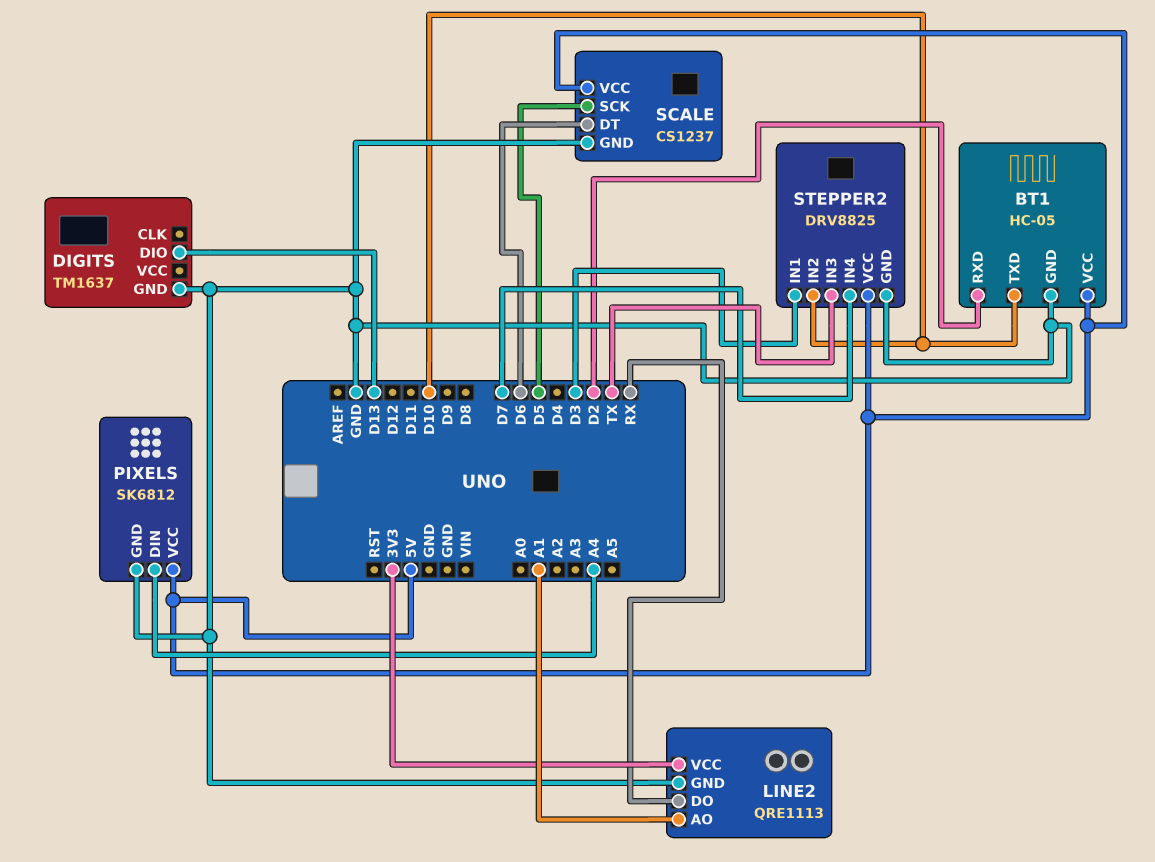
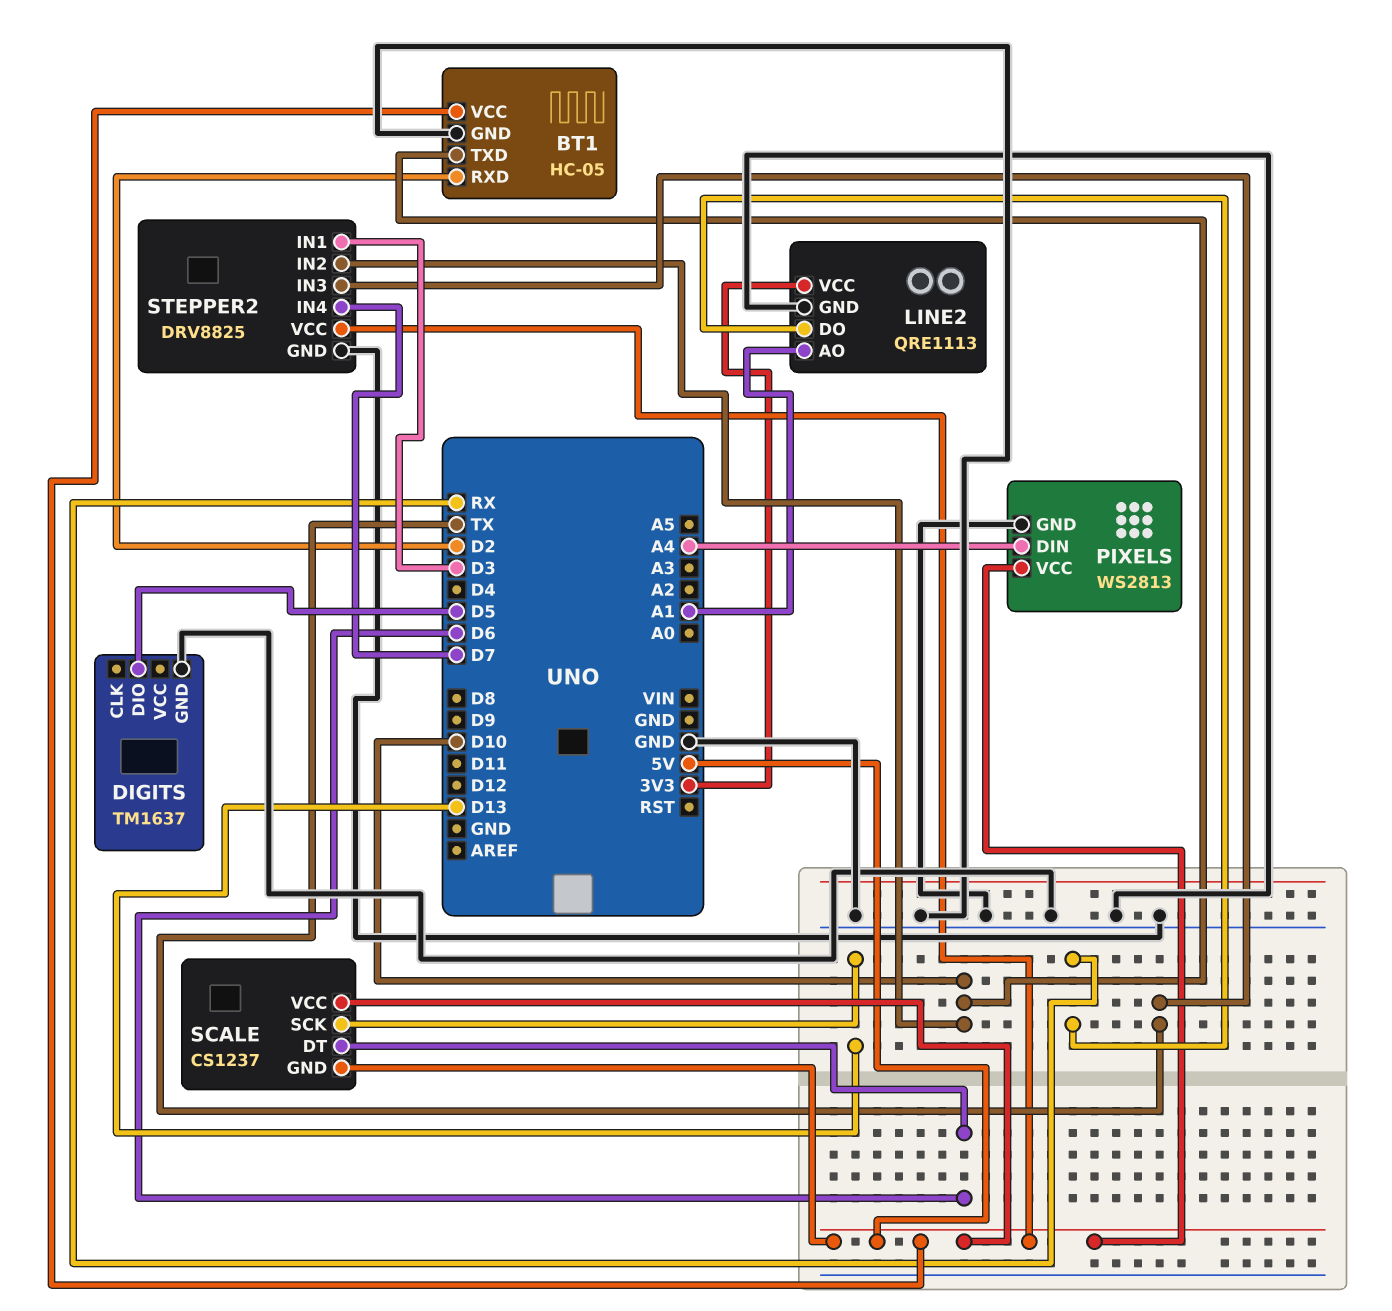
DIGITS pin DIO: D13 -> D5
PIXELS: SK6812 -> WS2813
SCALE pin GND: GND -> 5V
SCALE pin SCK: D5 -> D13

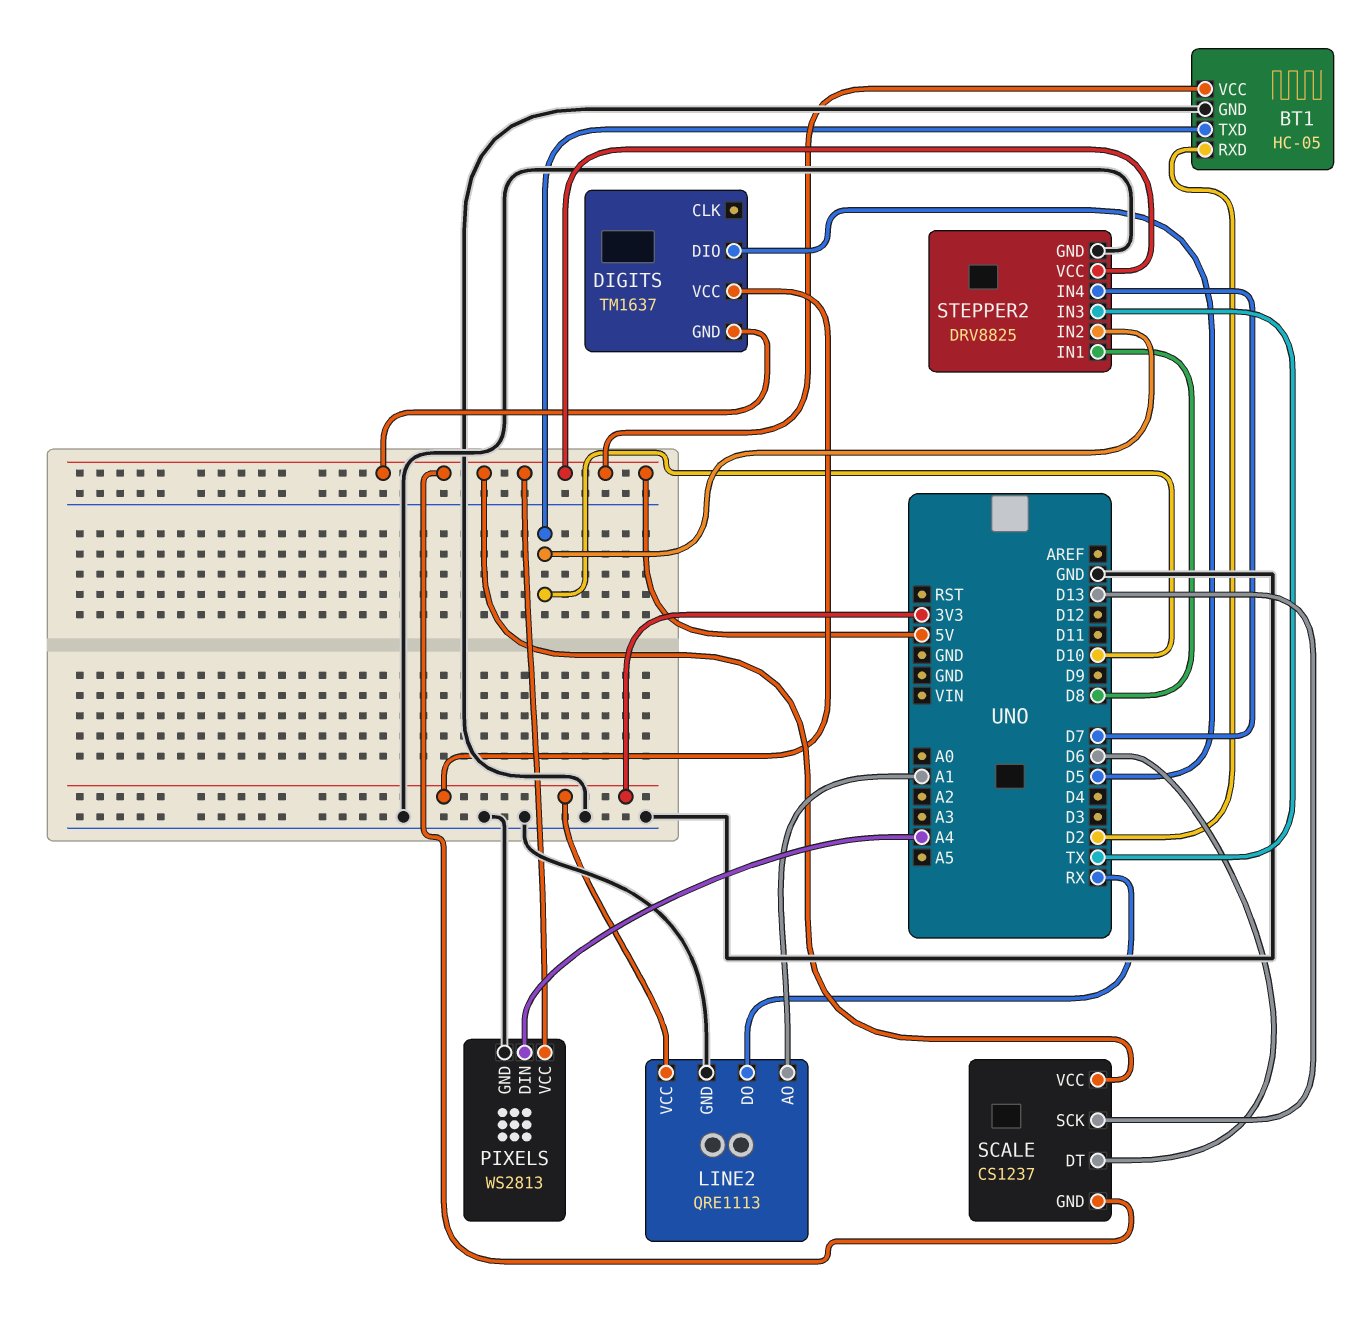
DIGITS pin GND: GND -> 5V
DIGITS pin VCC: none -> 3V3
STEPPER2 pin IN1: D3 -> D8

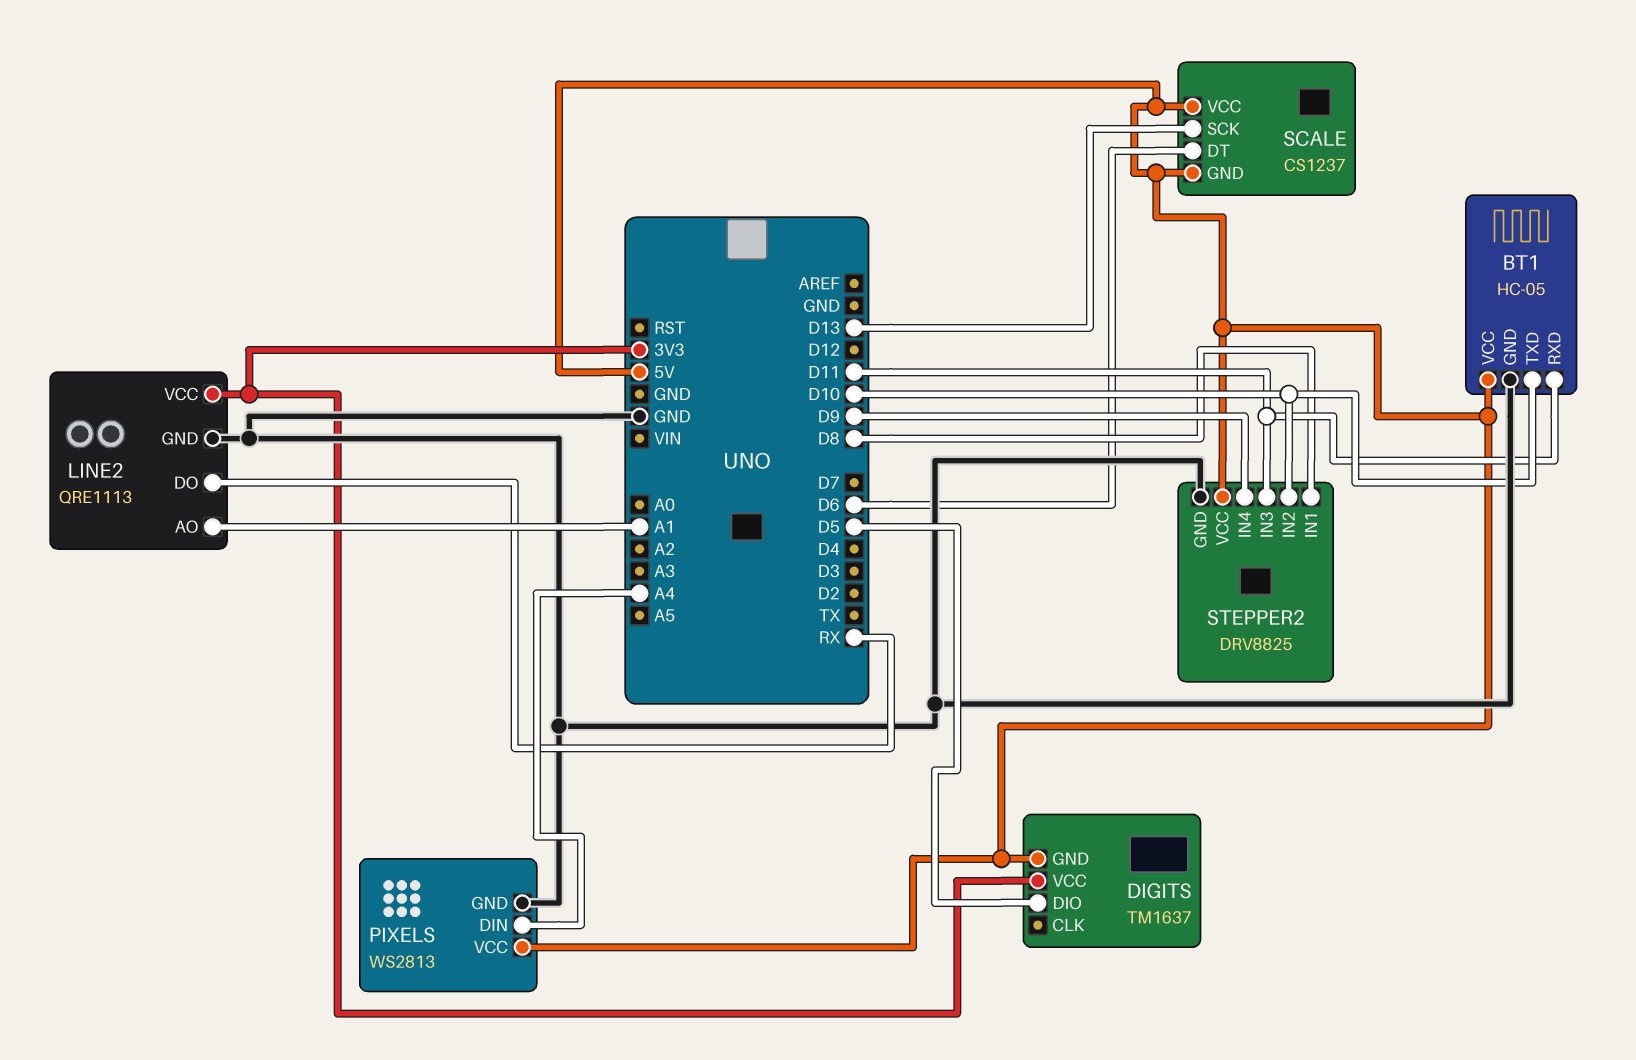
BT1 pin RXD: D2 -> D11
STEPPER2 pin IN3: TX -> D11
STEPPER2 pin IN4: D7 -> D9

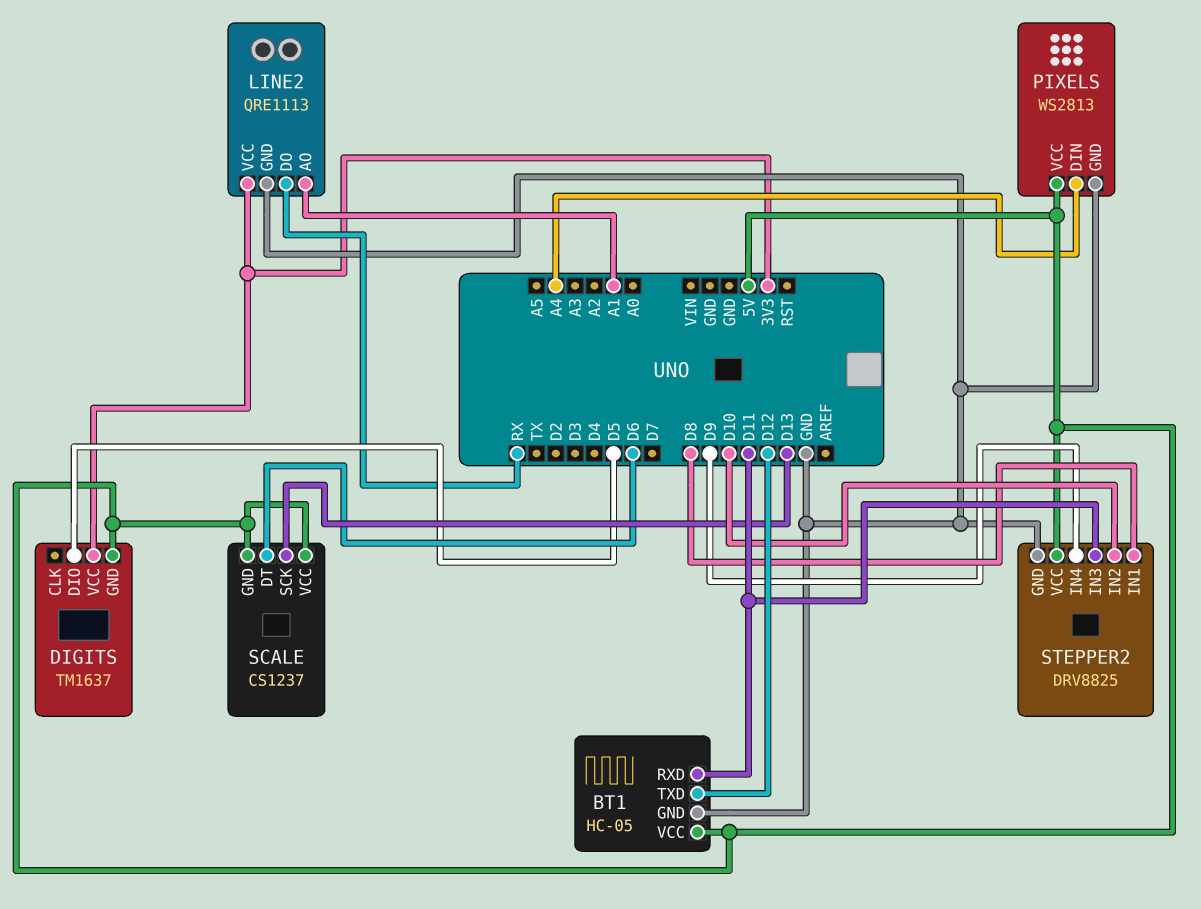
BT1 pin TXD: D10 -> D12

